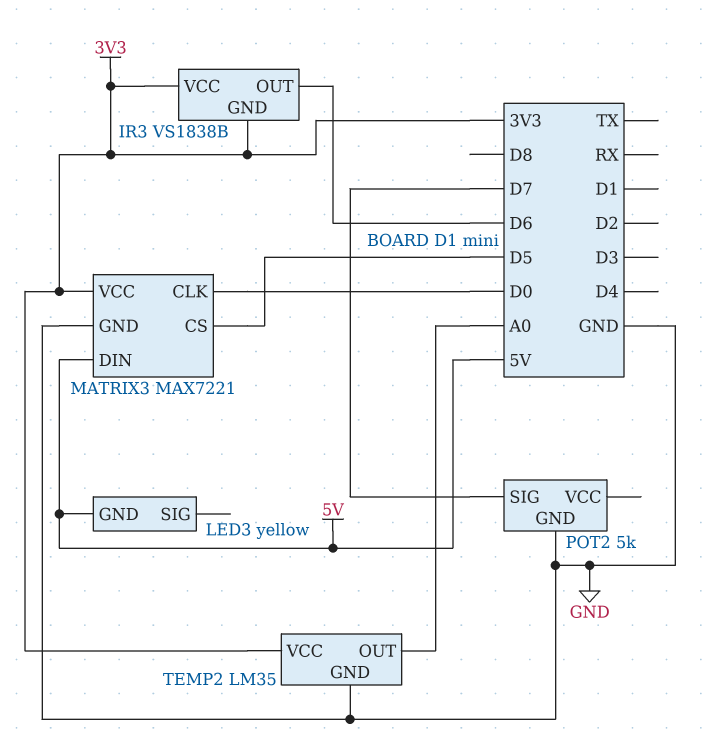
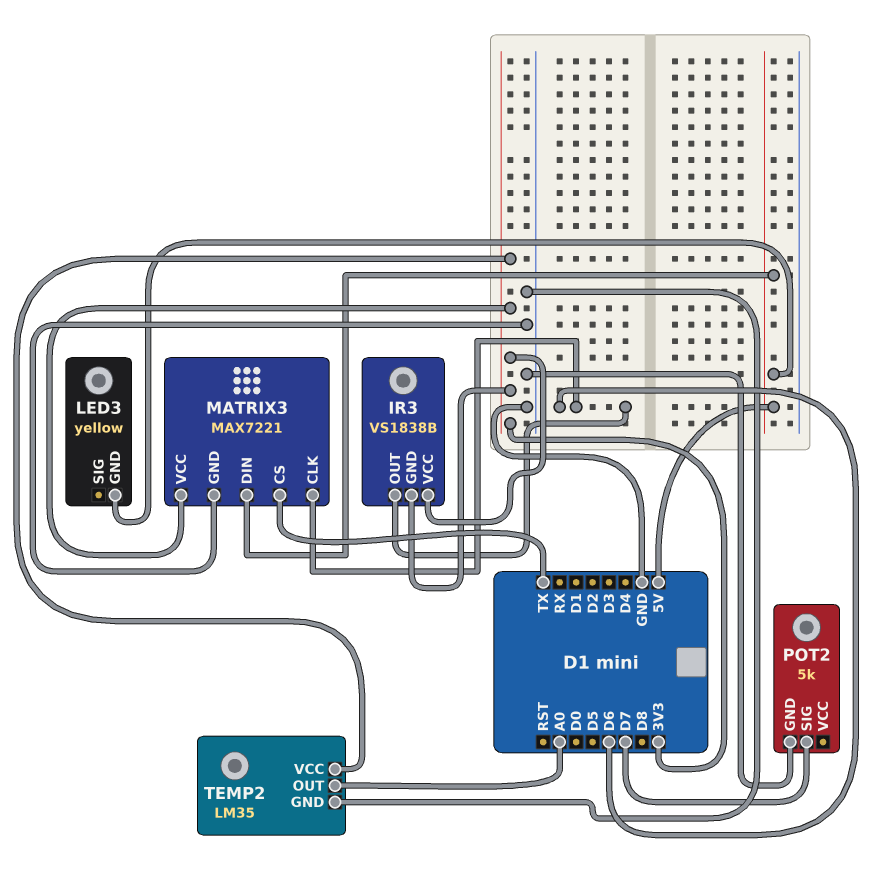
MATRIX3 pin CLK: D0 -> D6
MATRIX3 pin CS: D5 -> TX

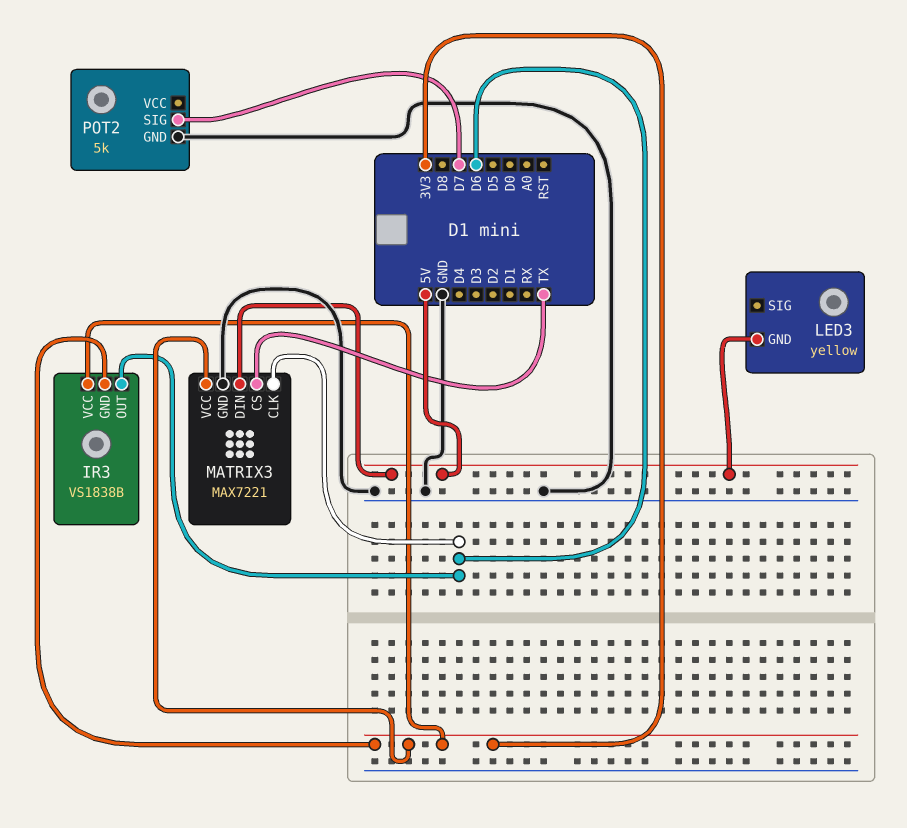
TEMP2: LM35 -> none
TEMP2 pin GND: GND -> none
TEMP2 pin OUT: A0 -> none
TEMP2 pin VCC: 3V3 -> none

